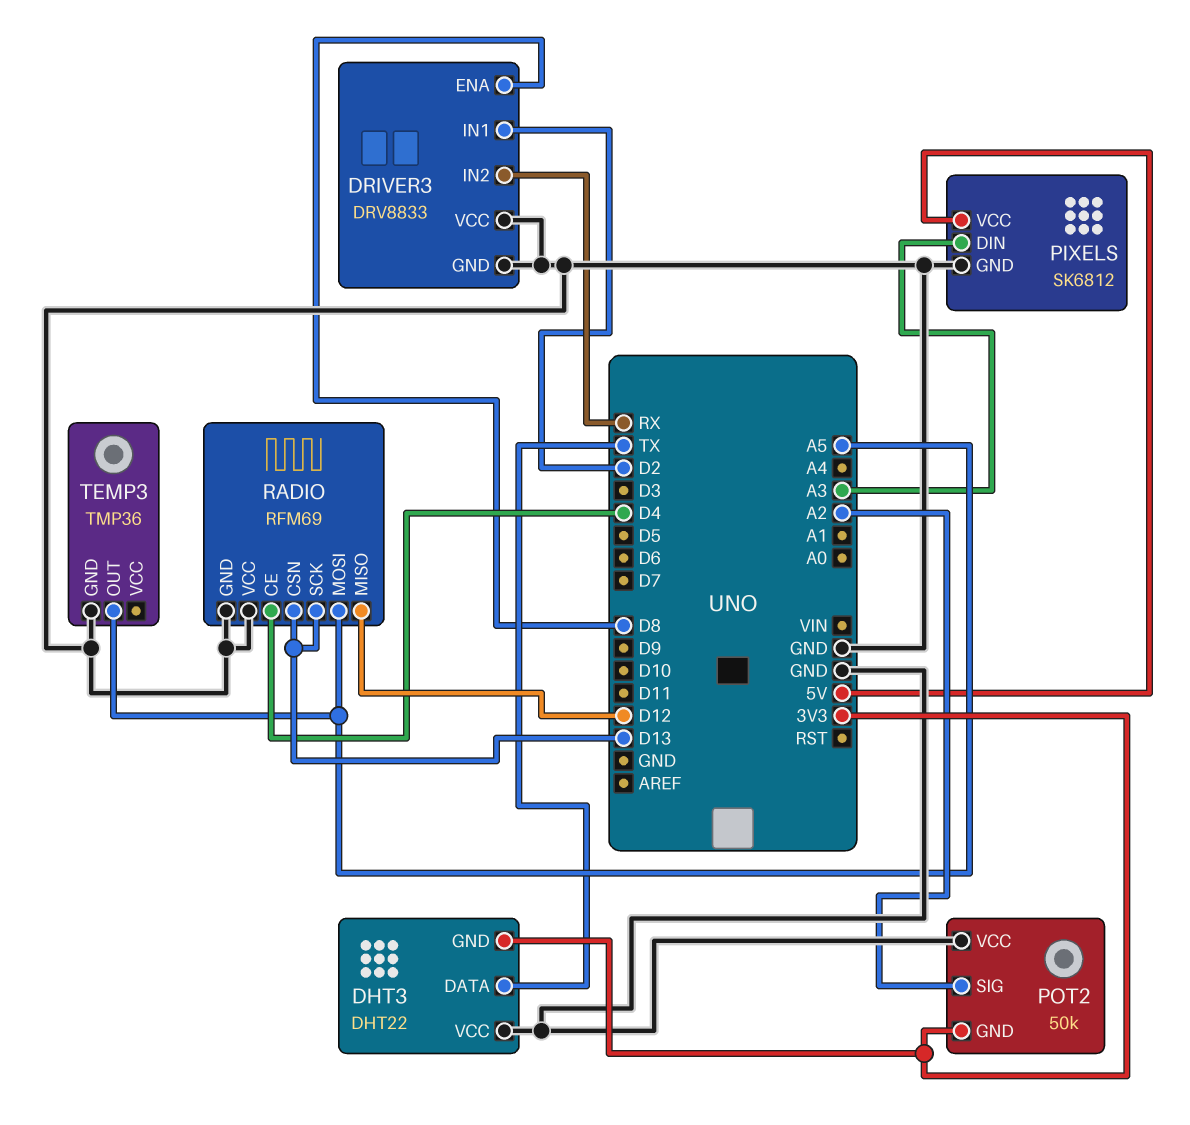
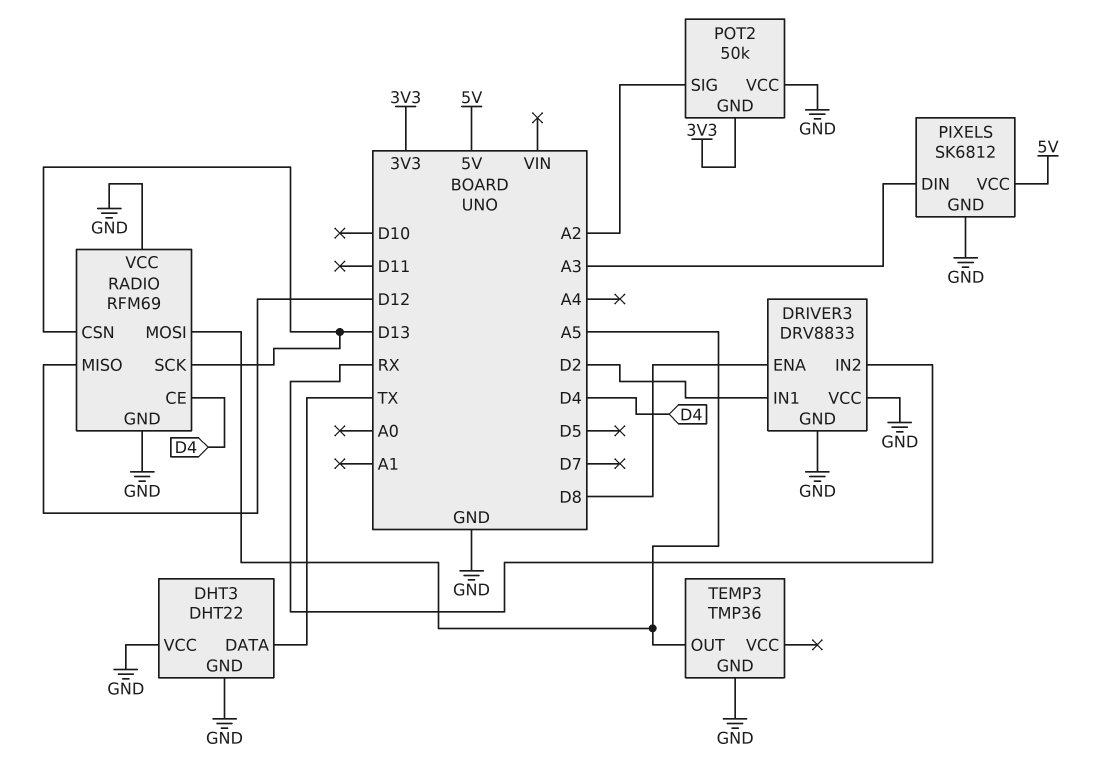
DHT3 pin GND: 3V3 -> GND

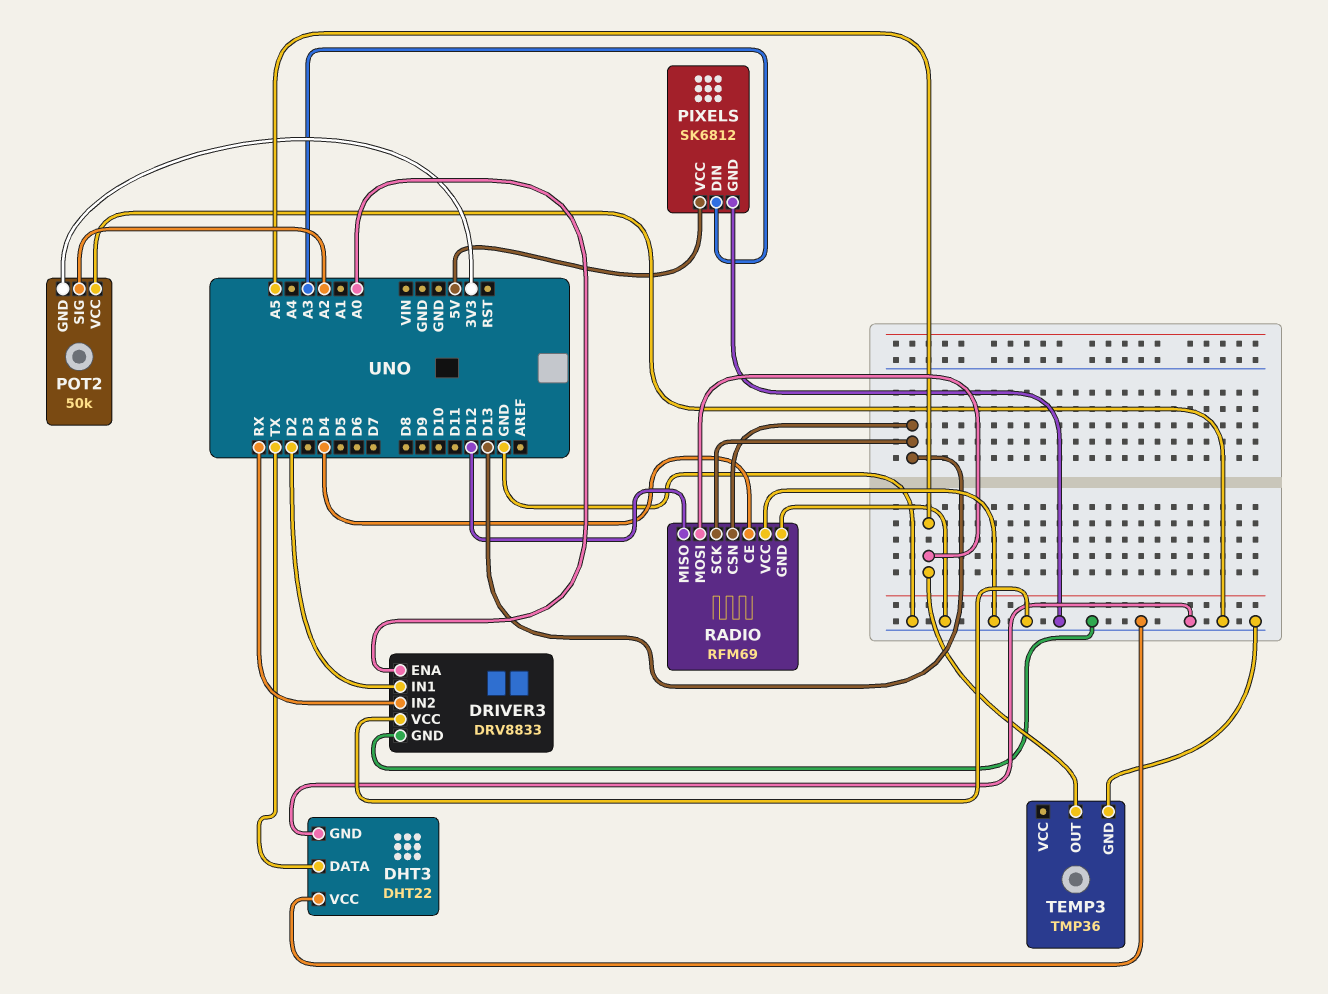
DRIVER3 pin ENA: D8 -> A0

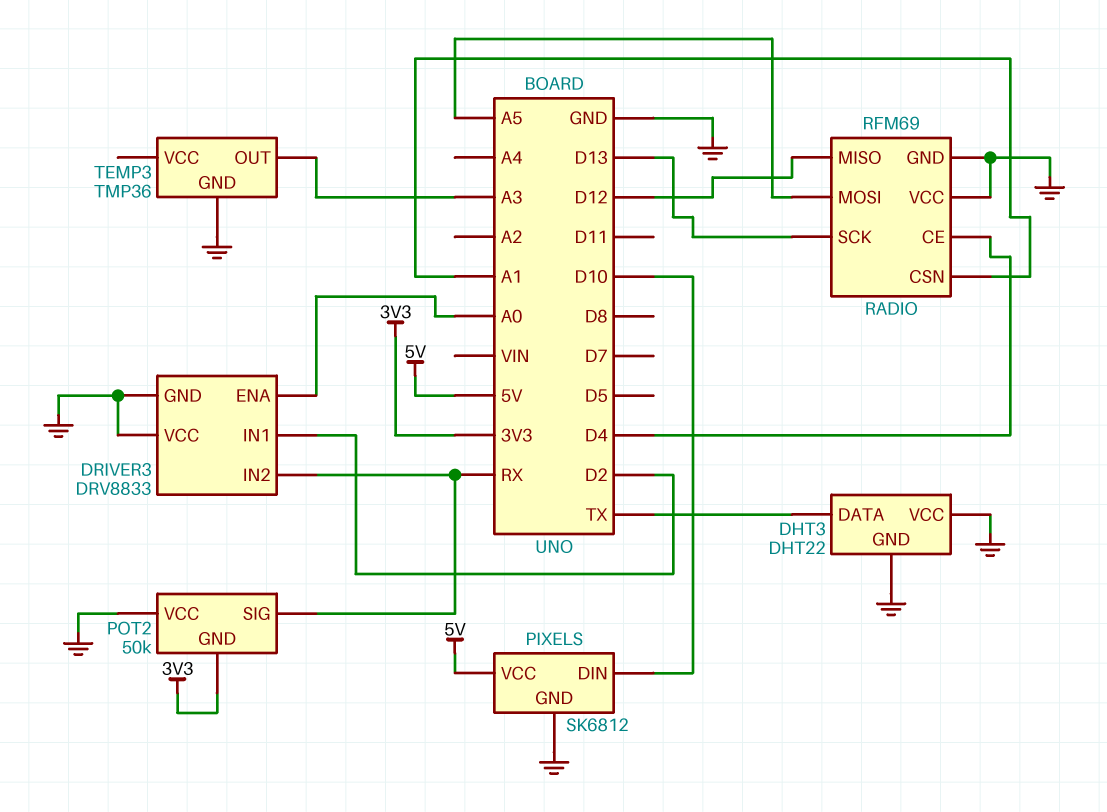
PIXELS pin DIN: A3 -> D10
POT2 pin SIG: A2 -> RX
RADIO pin CSN: D13 -> A1
TEMP3 pin OUT: A5 -> A3

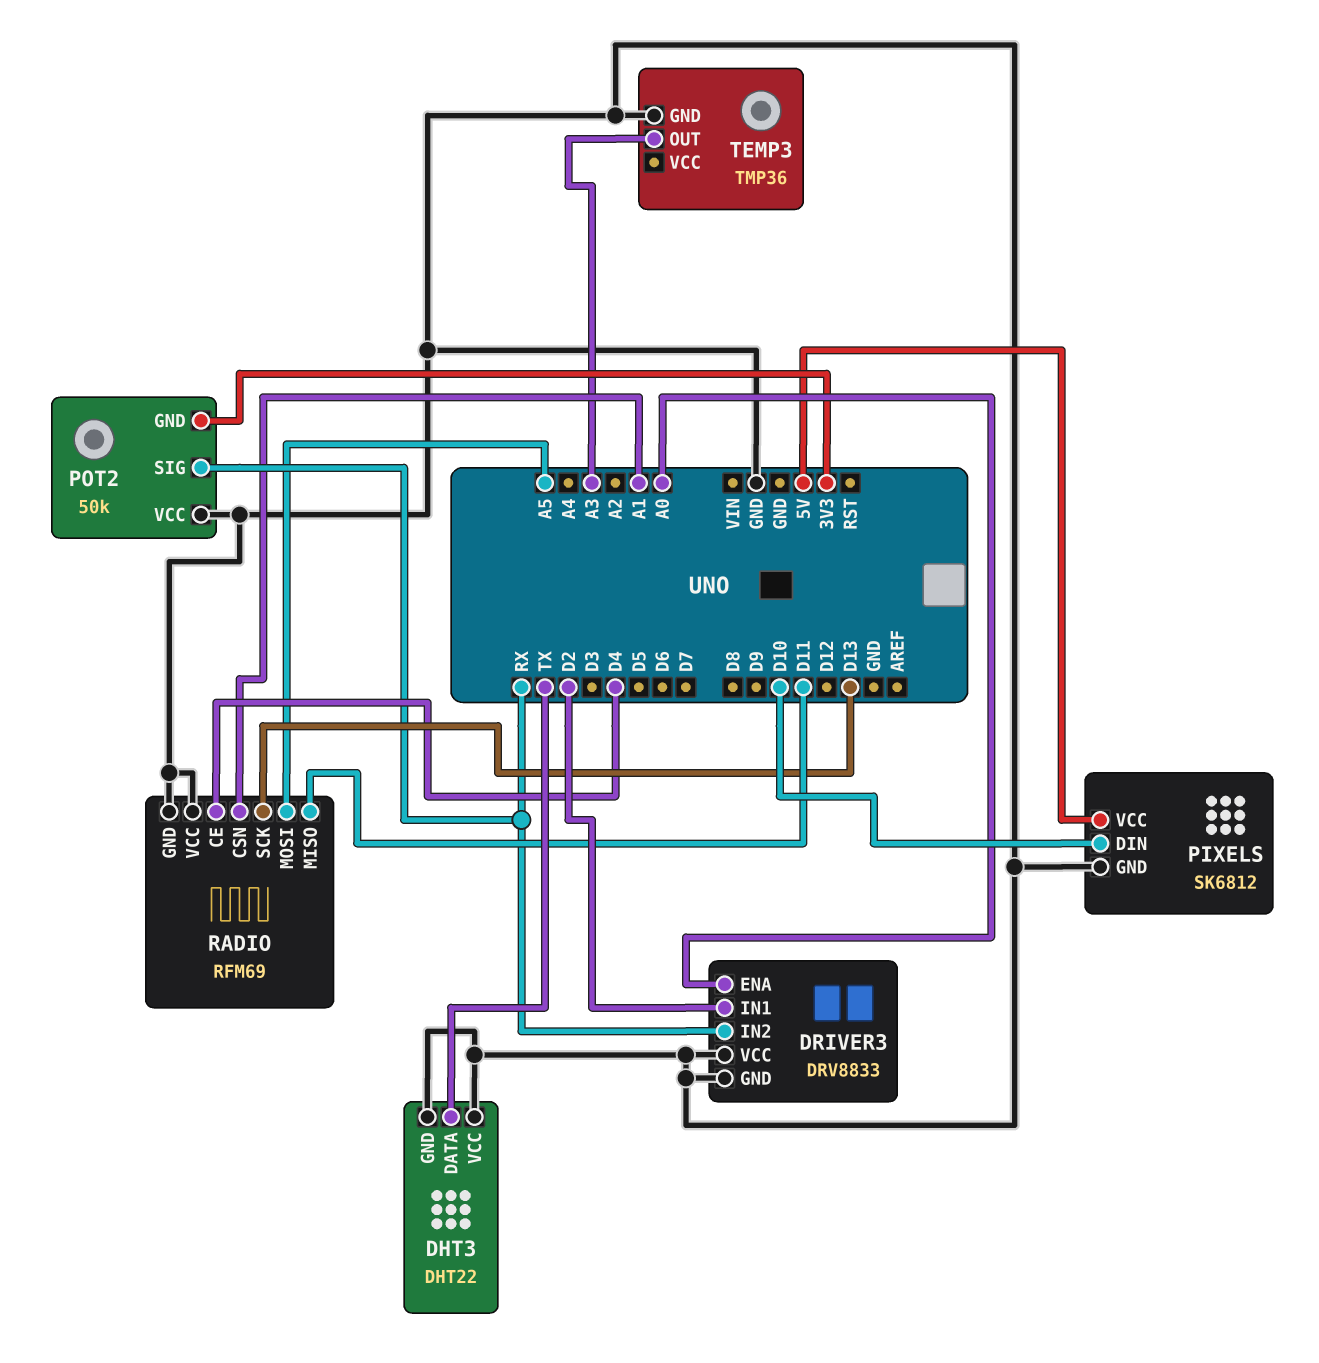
RADIO pin MISO: D12 -> D11

